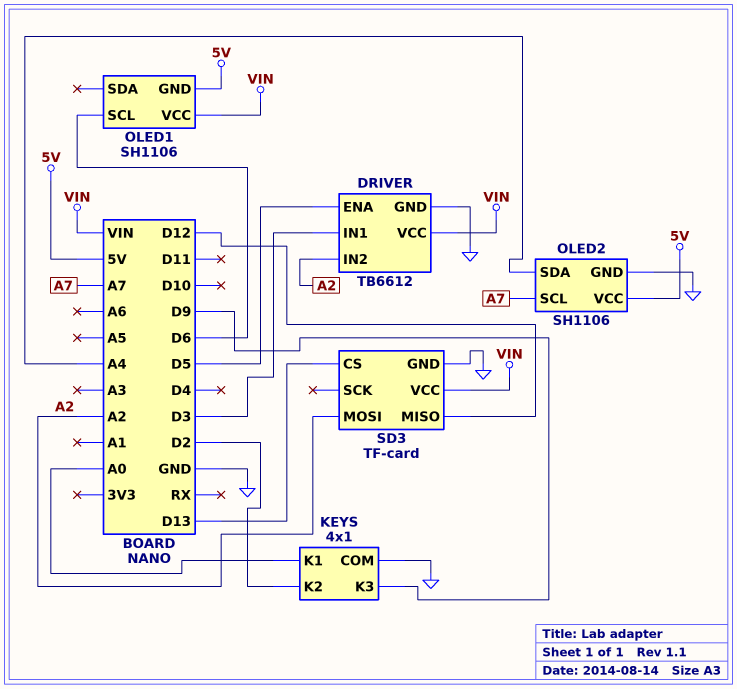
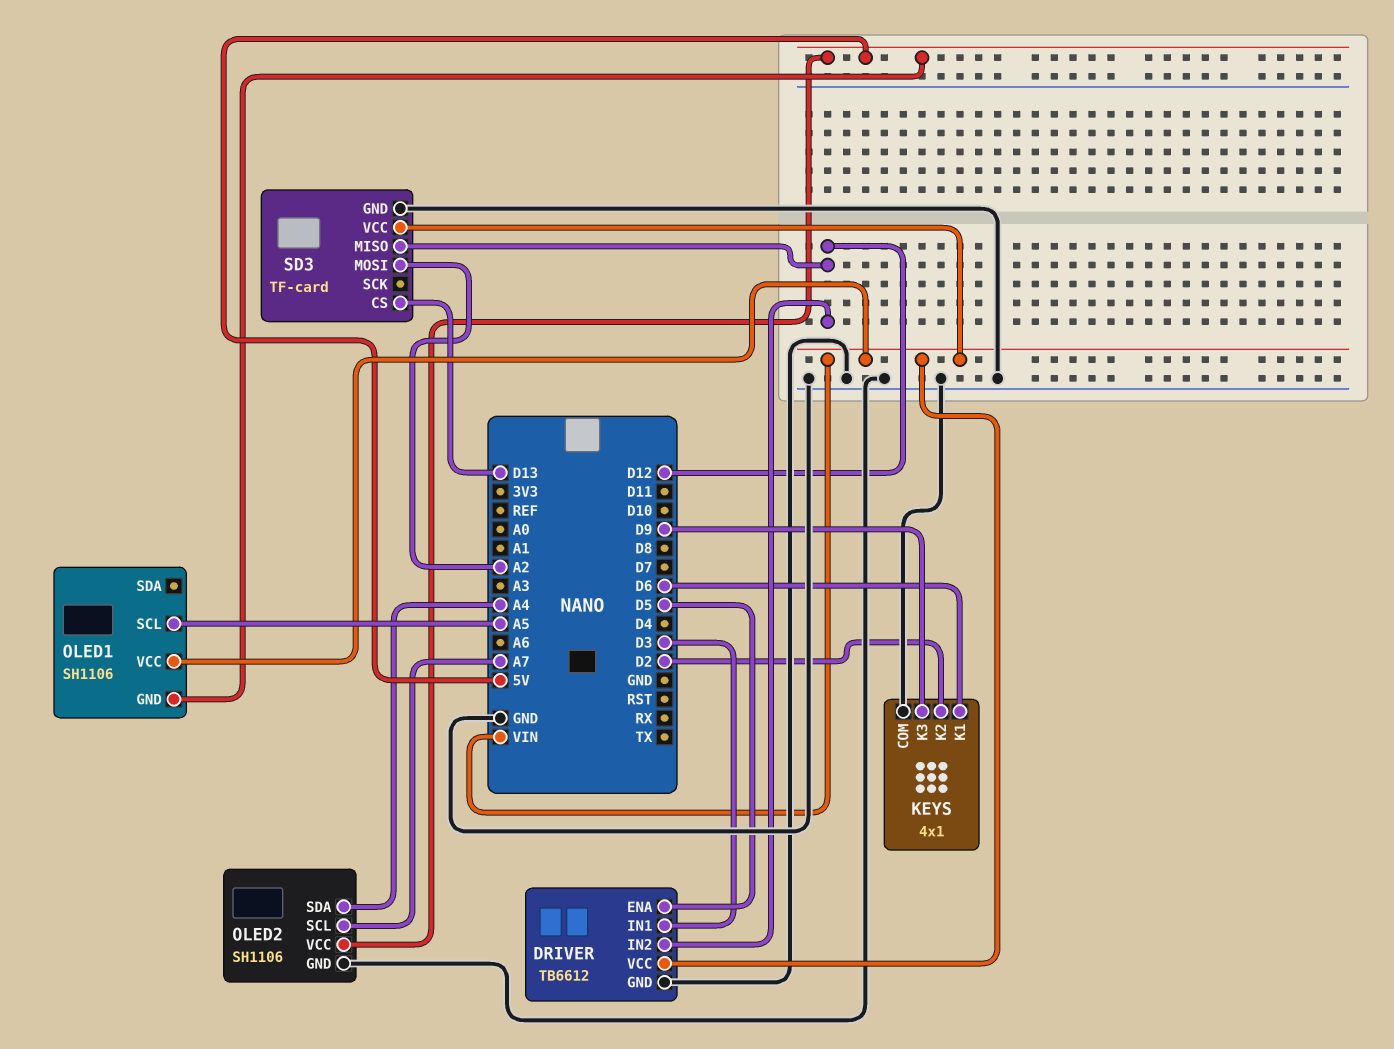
DRIVER pin IN2: A2 -> D12
KEYS pin K1: A0 -> D6
OLED1 pin SCL: D6 -> A5

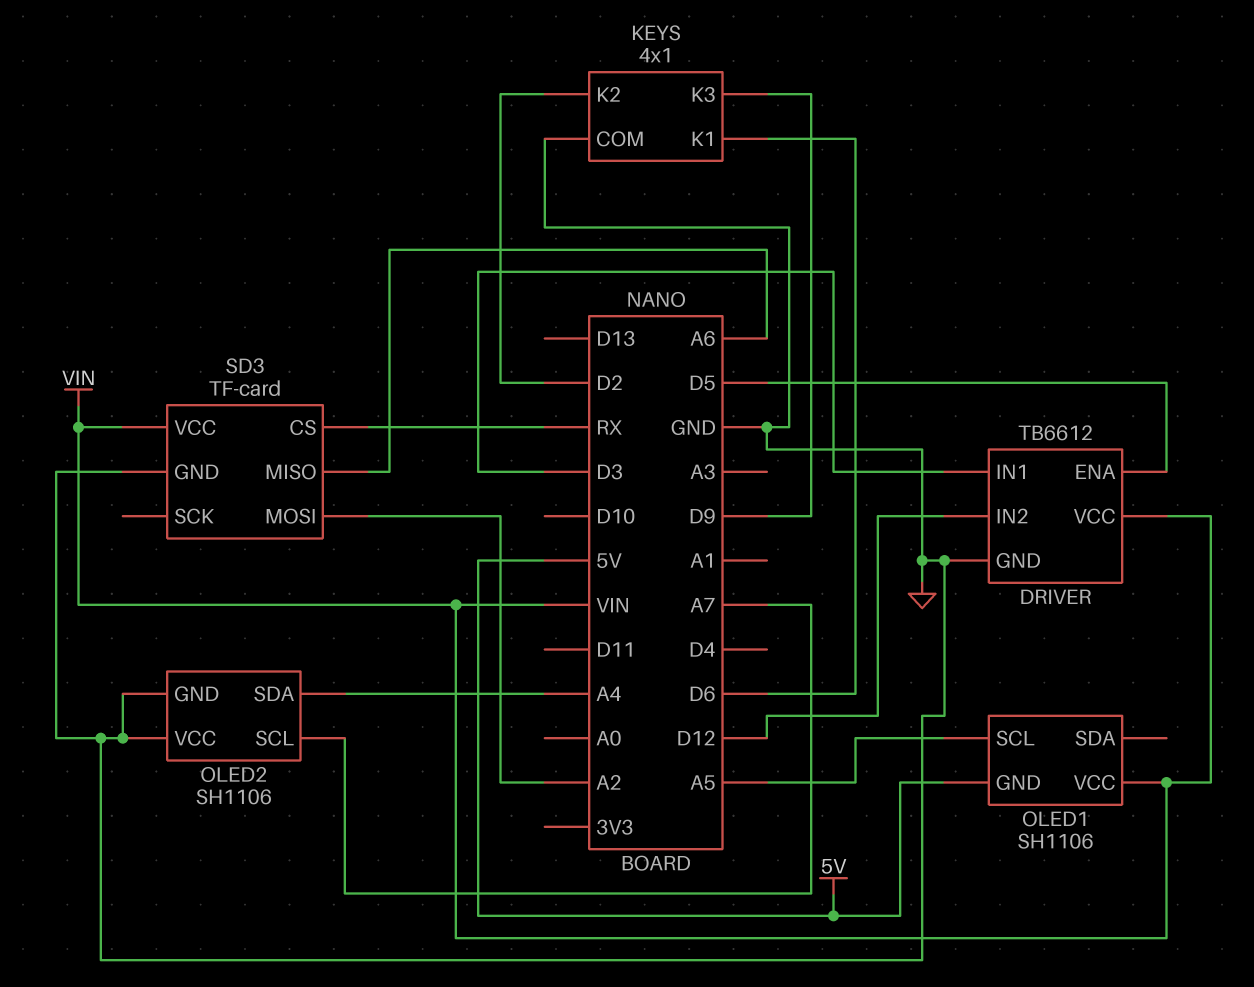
OLED2 pin VCC: 5V -> GND
SD3 pin CS: D13 -> RX
SD3 pin MISO: D12 -> A6

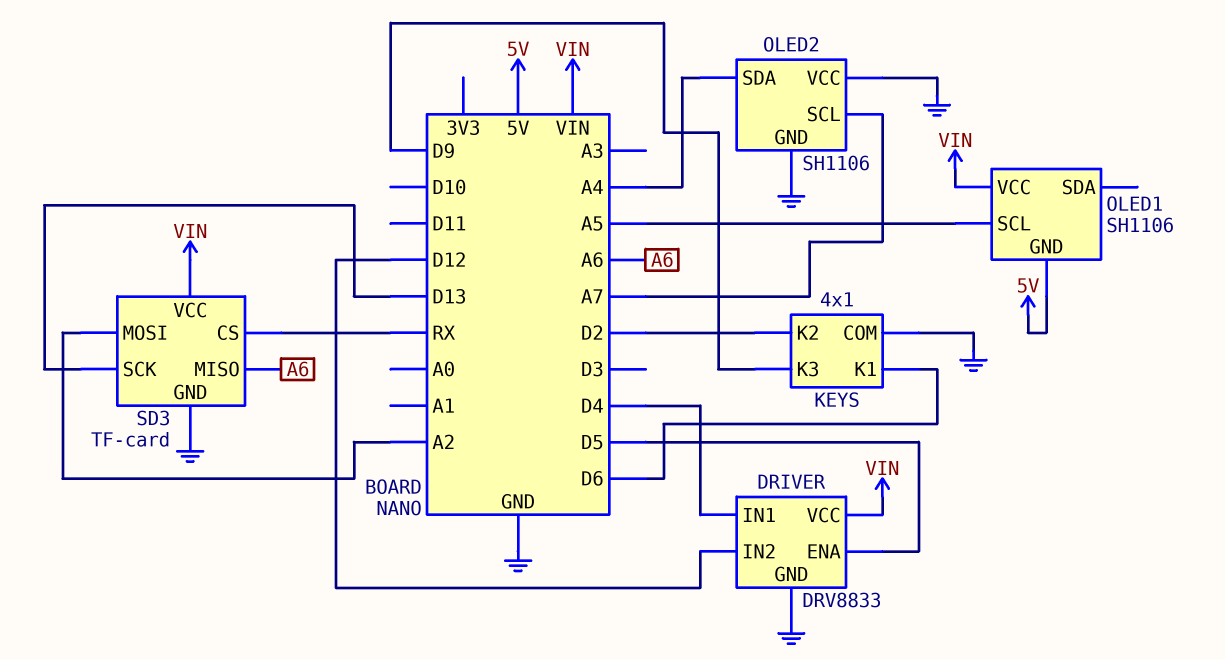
DRIVER: TB6612 -> DRV8833
DRIVER pin IN1: D3 -> D4
SD3 pin SCK: none -> D13

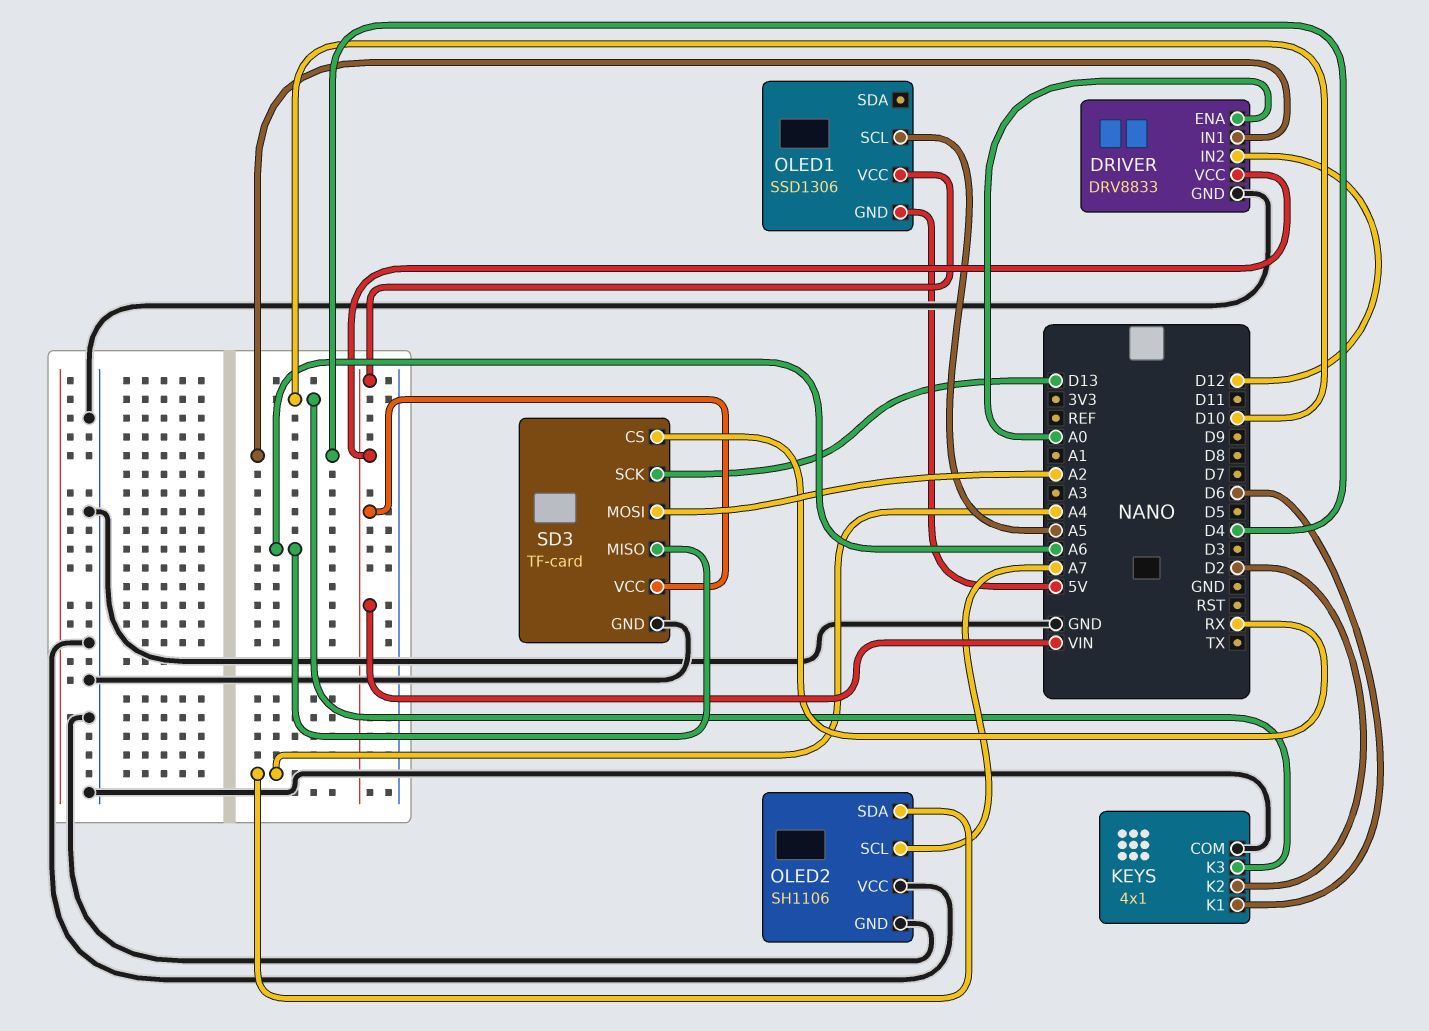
DRIVER pin ENA: D5 -> A0
KEYS pin K3: D9 -> D10
OLED1: SH1106 -> SSD1306

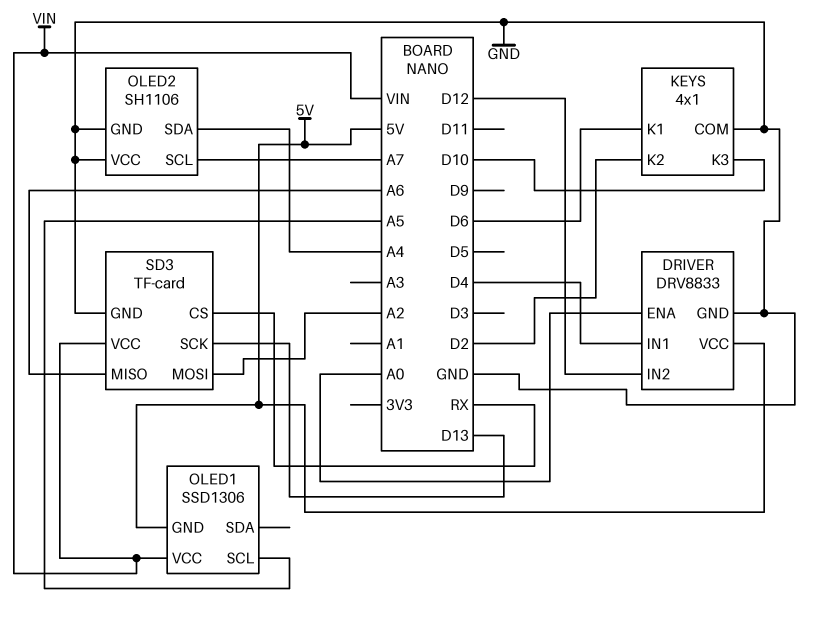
DRIVER pin VCC: VIN -> 5V

